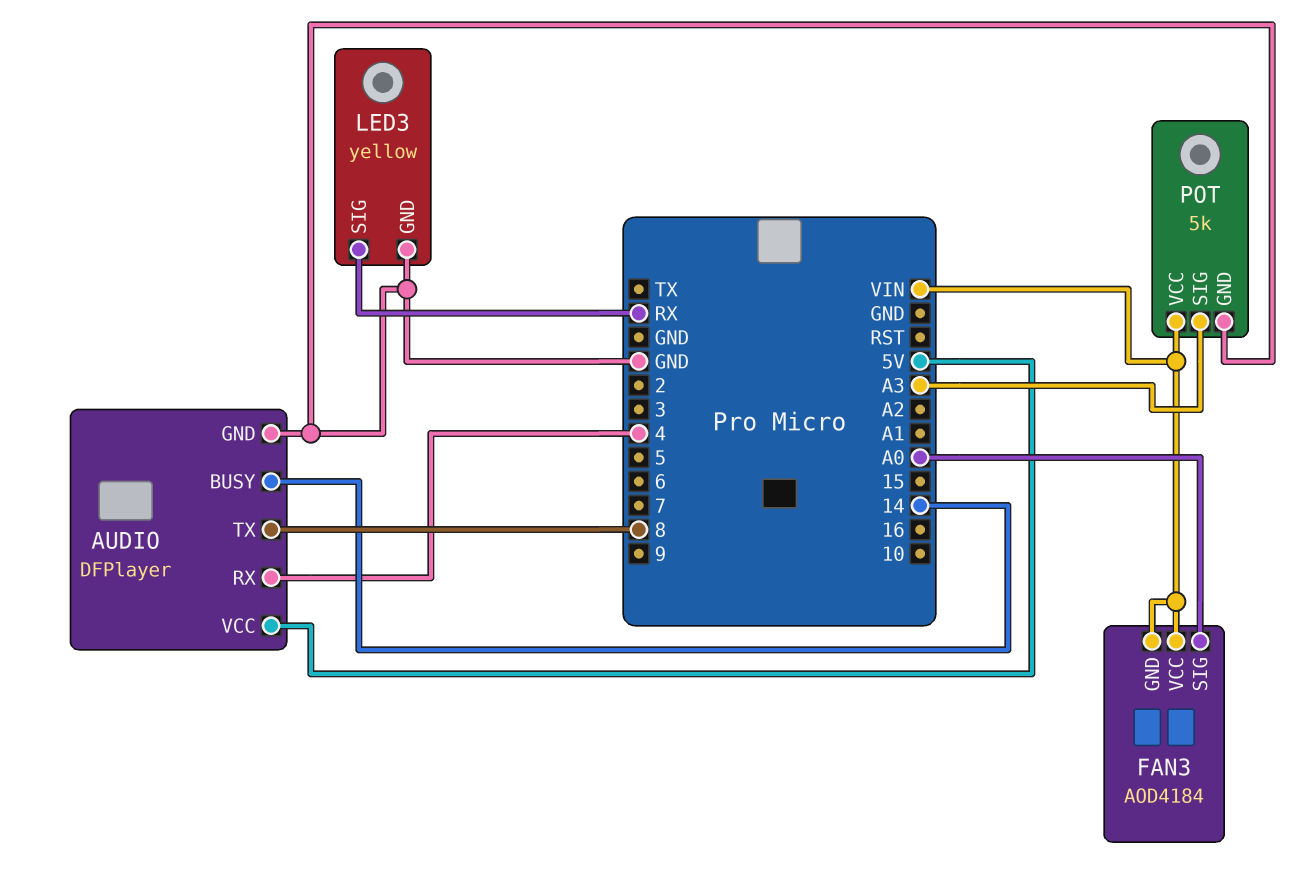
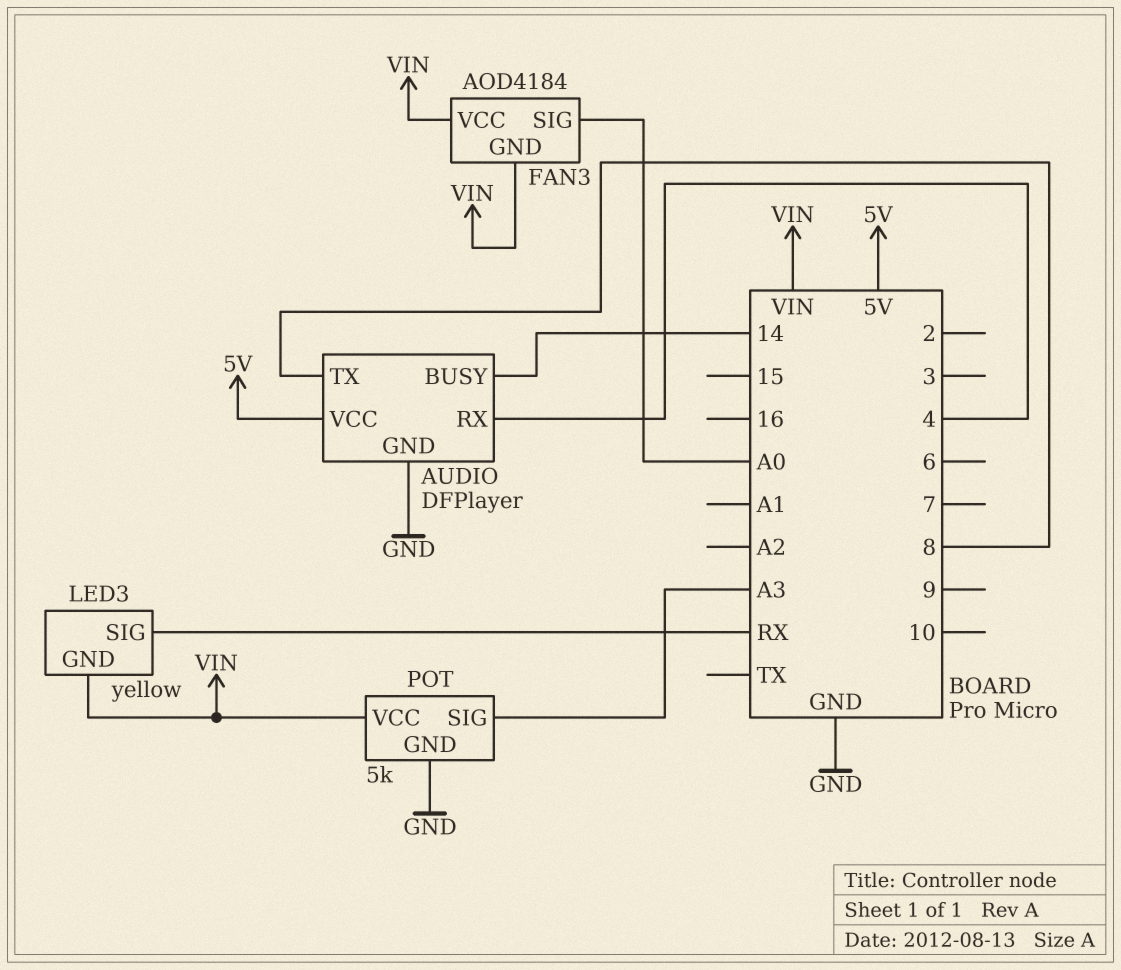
LED3 pin GND: GND -> VIN

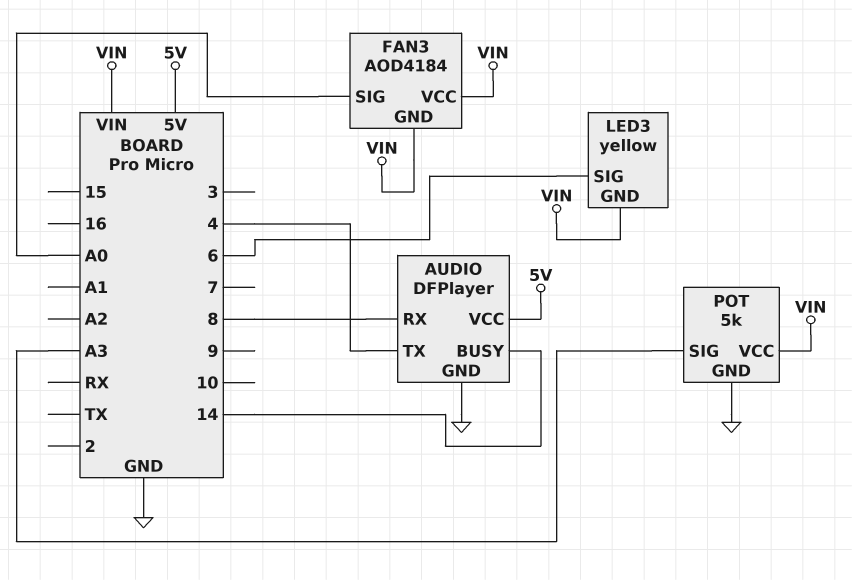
AUDIO pin RX: 4 -> 8
AUDIO pin TX: 8 -> 4
LED3 pin SIG: RX -> 6

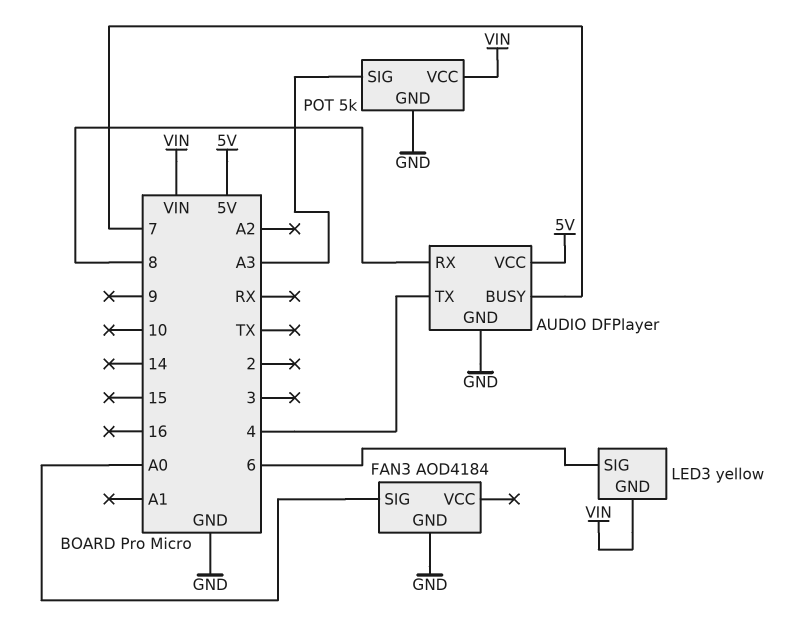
AUDIO pin BUSY: 14 -> 7
FAN3 pin GND: VIN -> GND
FAN3 pin VCC: VIN -> none

